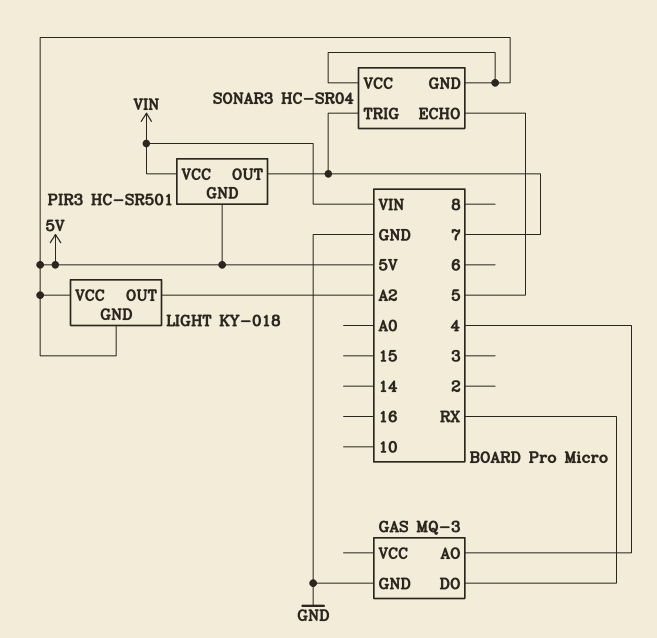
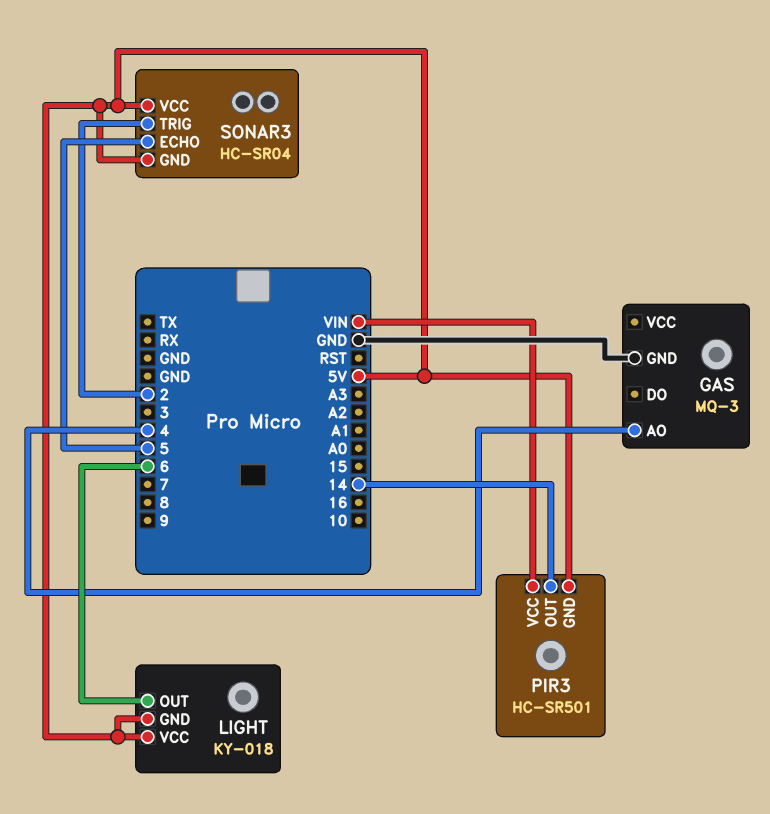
GAS pin DO: RX -> none
LIGHT pin OUT: A2 -> 6
PIR3 pin OUT: 7 -> 14
SONAR3 pin TRIG: 7 -> 2

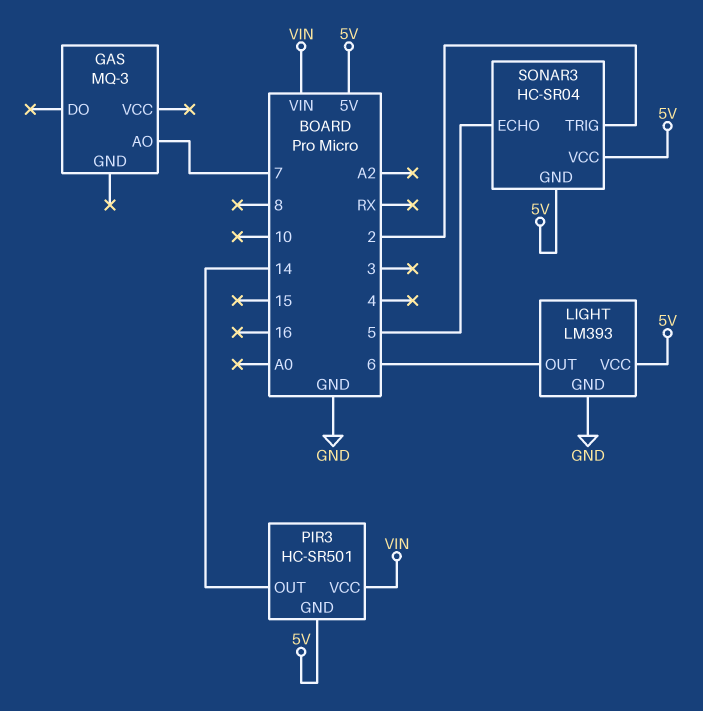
GAS pin AO: 4 -> 7
GAS pin GND: GND -> none
LIGHT: KY-018 -> LM393
LIGHT pin GND: 5V -> GND

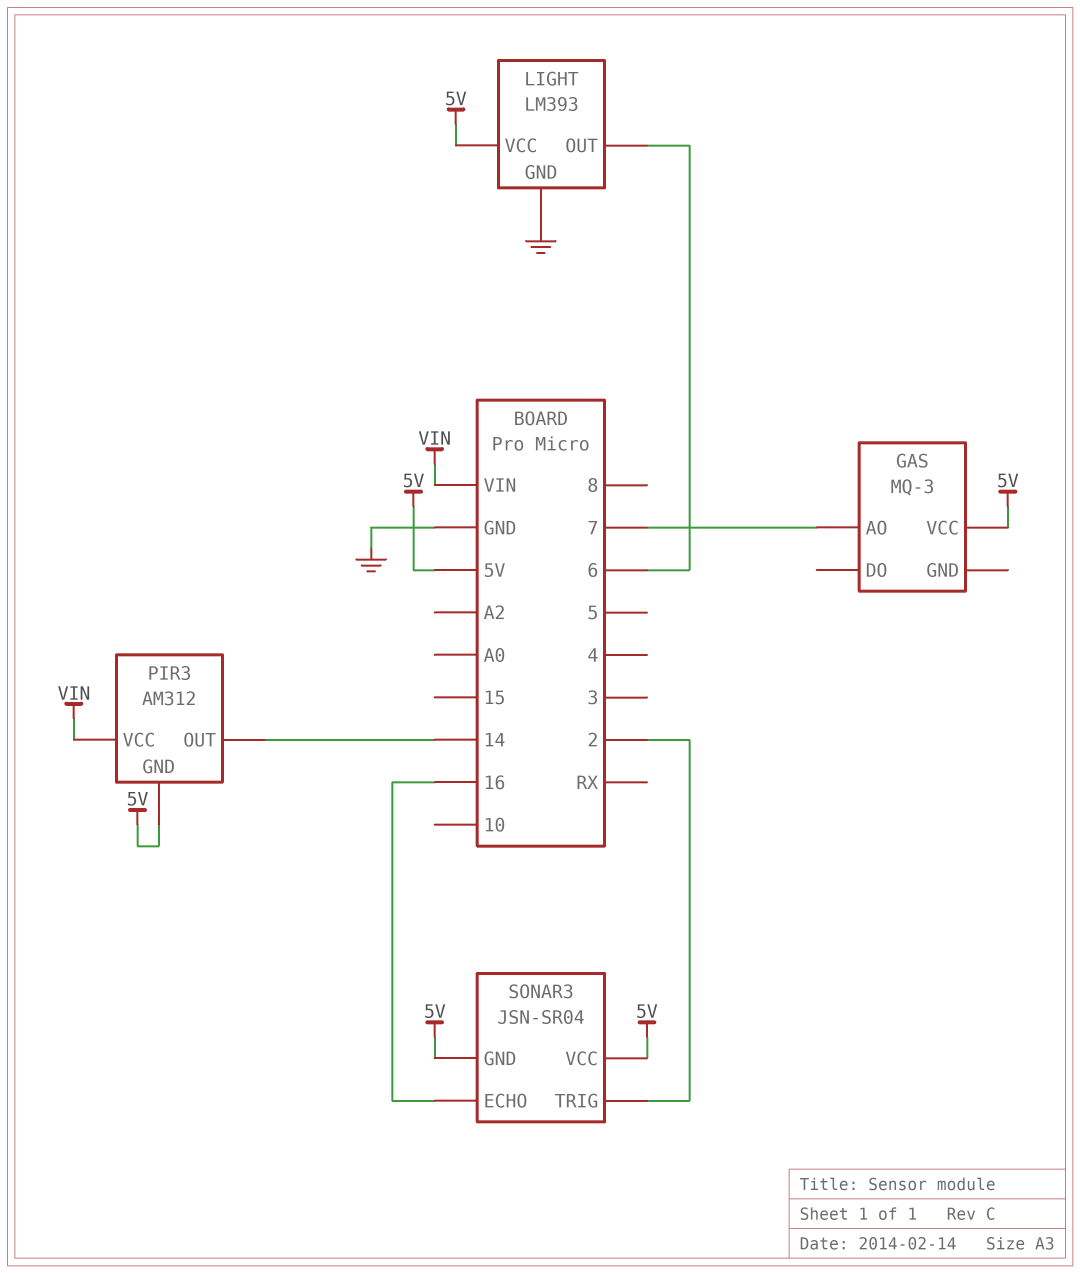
GAS pin VCC: none -> 5V
PIR3: HC-SR501 -> AM312
SONAR3: HC-SR04 -> JSN-SR04
SONAR3 pin ECHO: 5 -> 16

